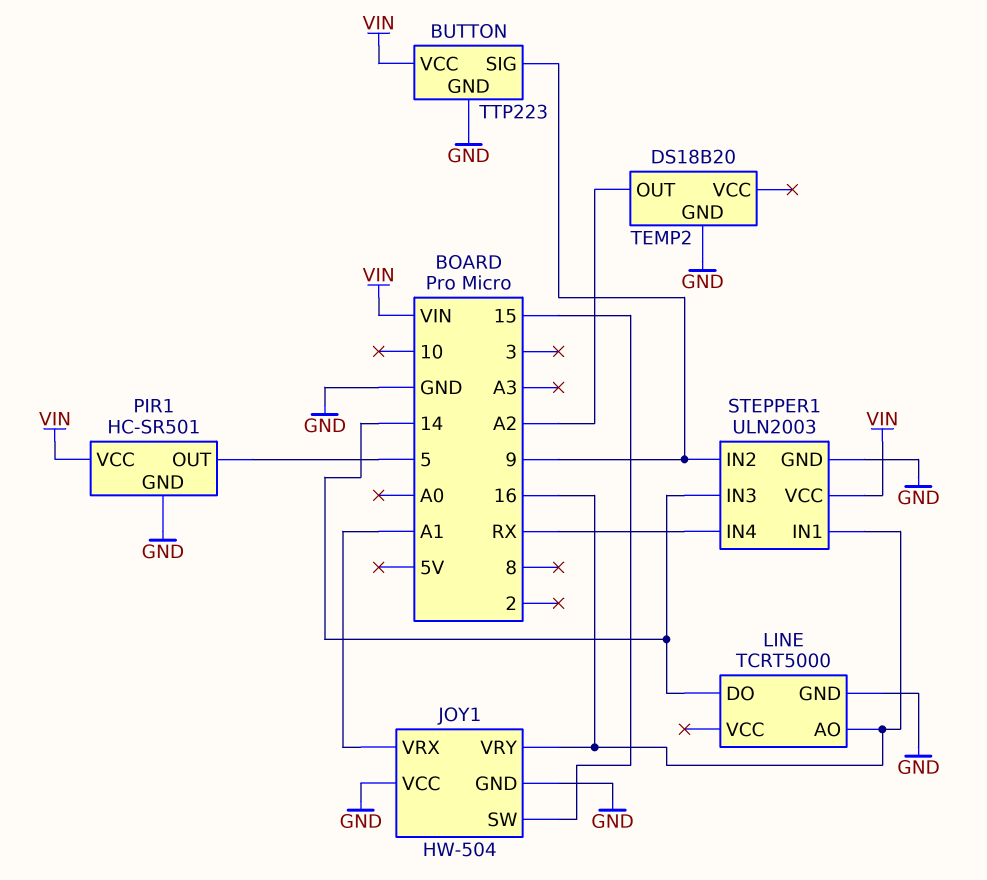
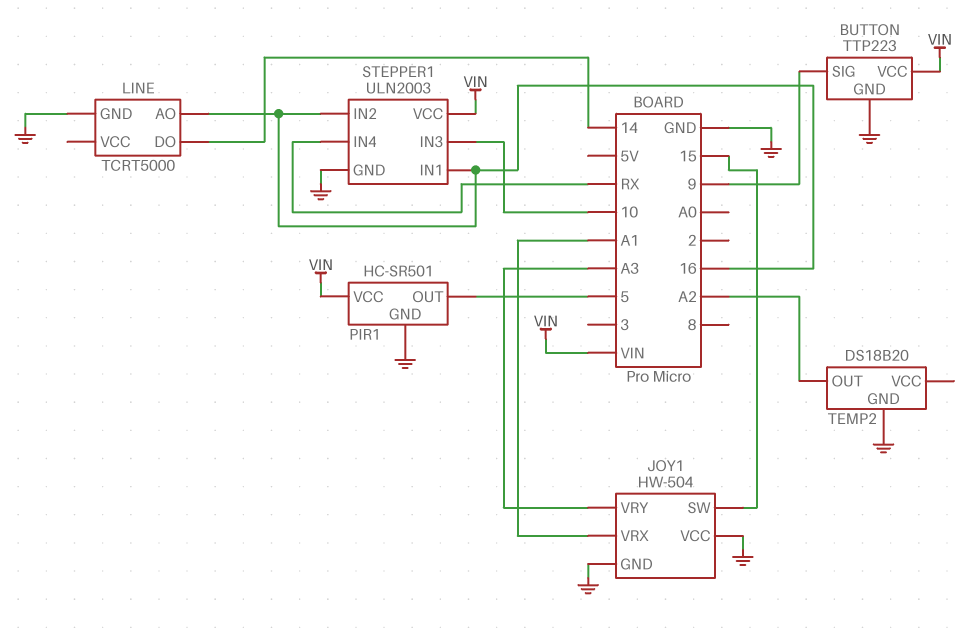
JOY1 pin VRY: 16 -> A3
STEPPER1 pin IN2: 9 -> 16
STEPPER1 pin IN3: 14 -> 10

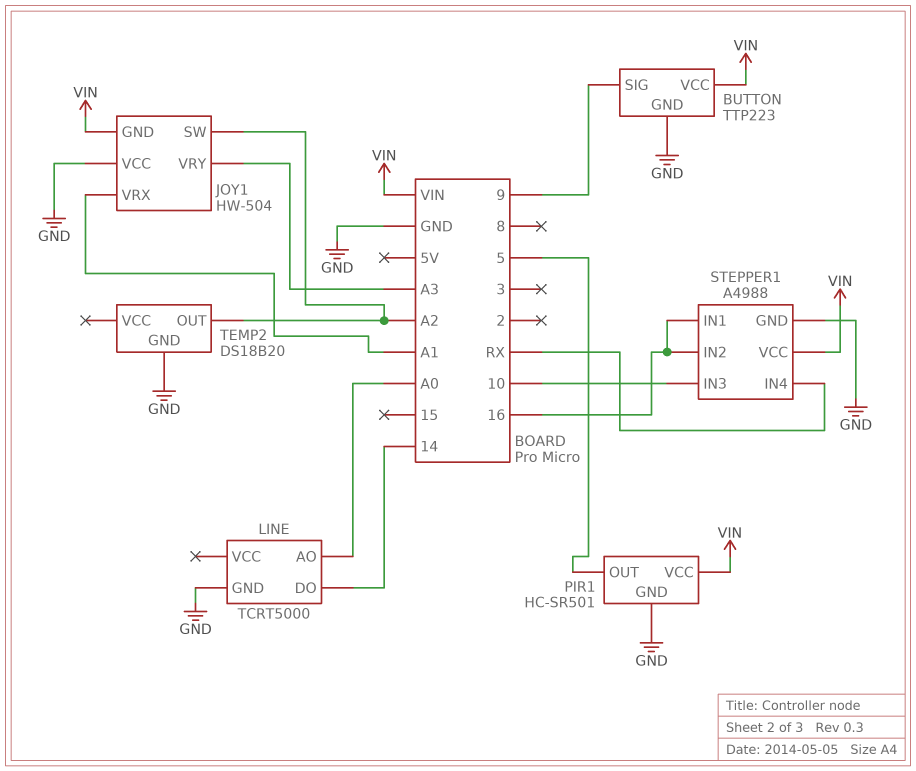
JOY1 pin GND: GND -> VIN
JOY1 pin SW: 15 -> A2
LINE pin AO: 16 -> A0
STEPPER1: ULN2003 -> A4988

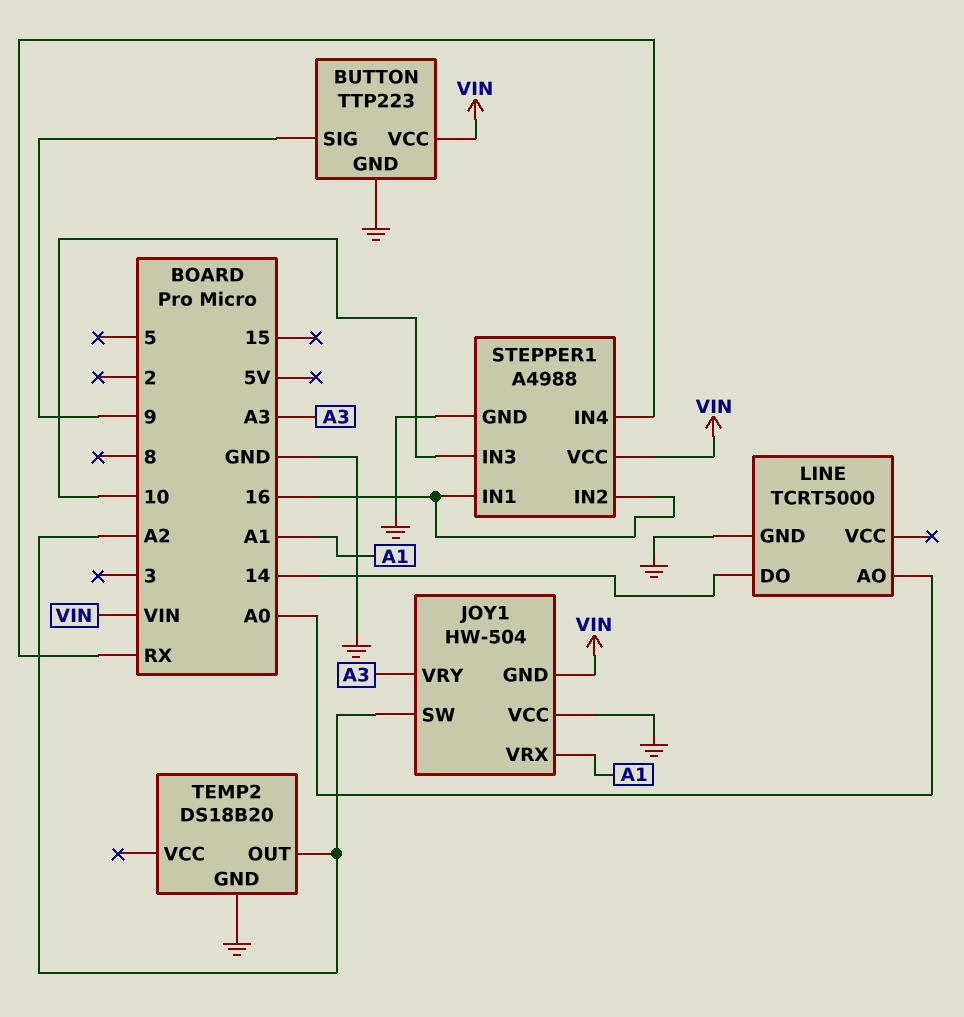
PIR1: HC-SR501 -> none
PIR1 pin GND: GND -> none
PIR1 pin OUT: 5 -> none
PIR1 pin VCC: VIN -> none

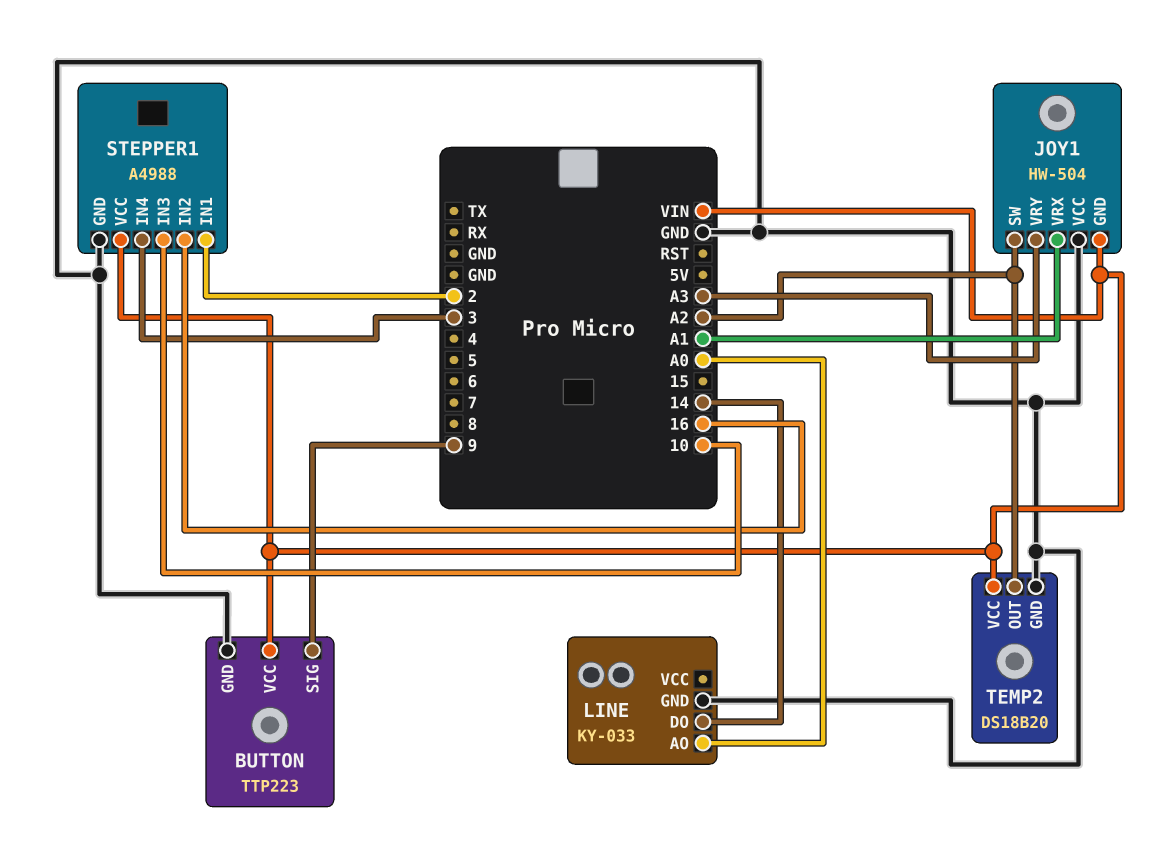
LINE: TCRT5000 -> KY-033
STEPPER1 pin IN1: 16 -> 2
STEPPER1 pin IN4: RX -> 3
TEMP2 pin VCC: none -> VIN

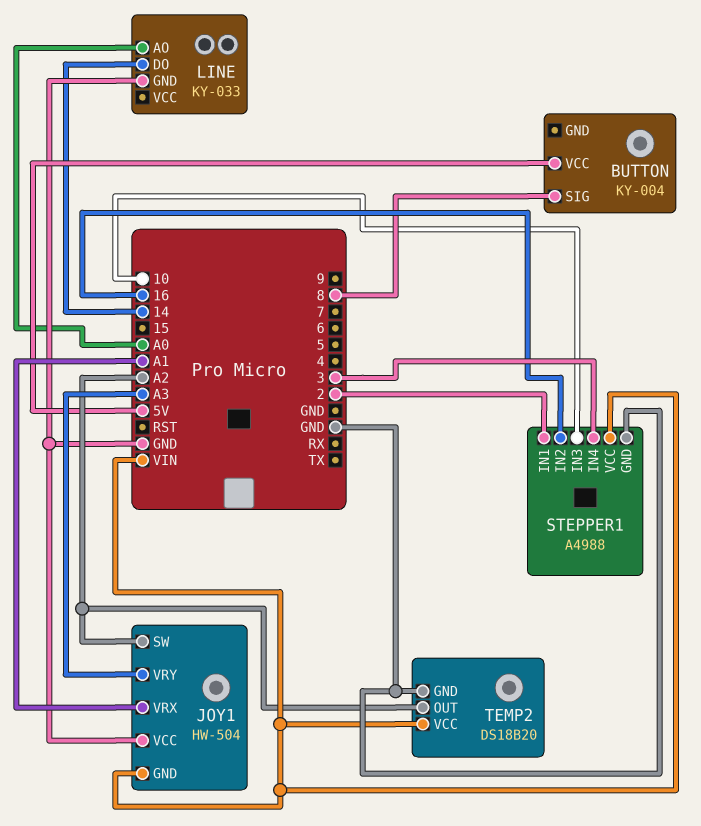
BUTTON: TTP223 -> KY-004
BUTTON pin GND: GND -> none
BUTTON pin SIG: 9 -> 8
BUTTON pin VCC: VIN -> 5V

